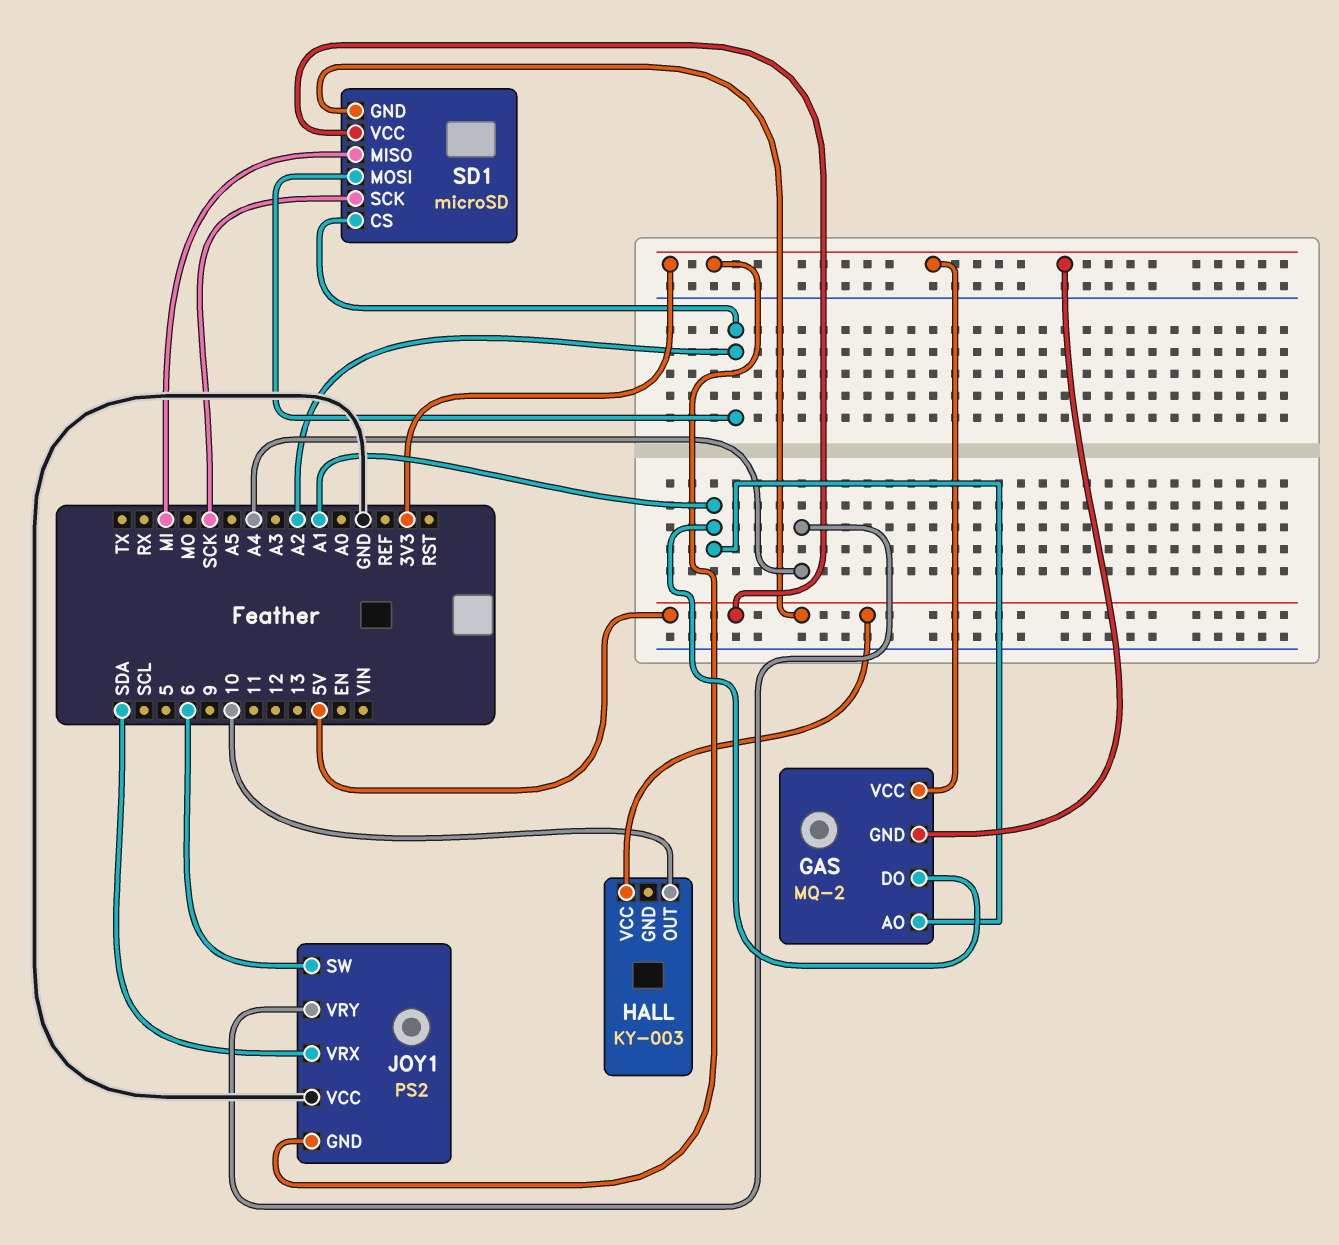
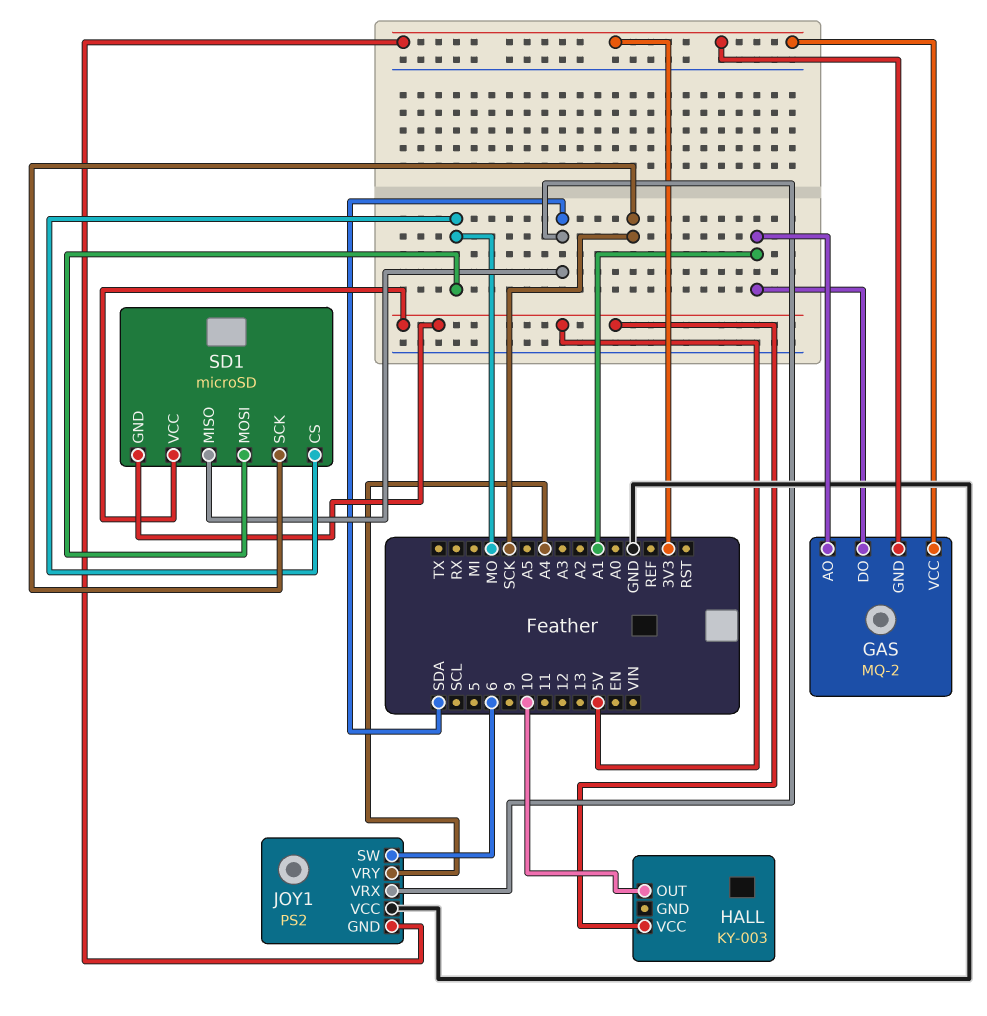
SD1 pin CS: A2 -> MO
SD1 pin MISO: MI -> SDA
SD1 pin MOSI: A2 -> MO

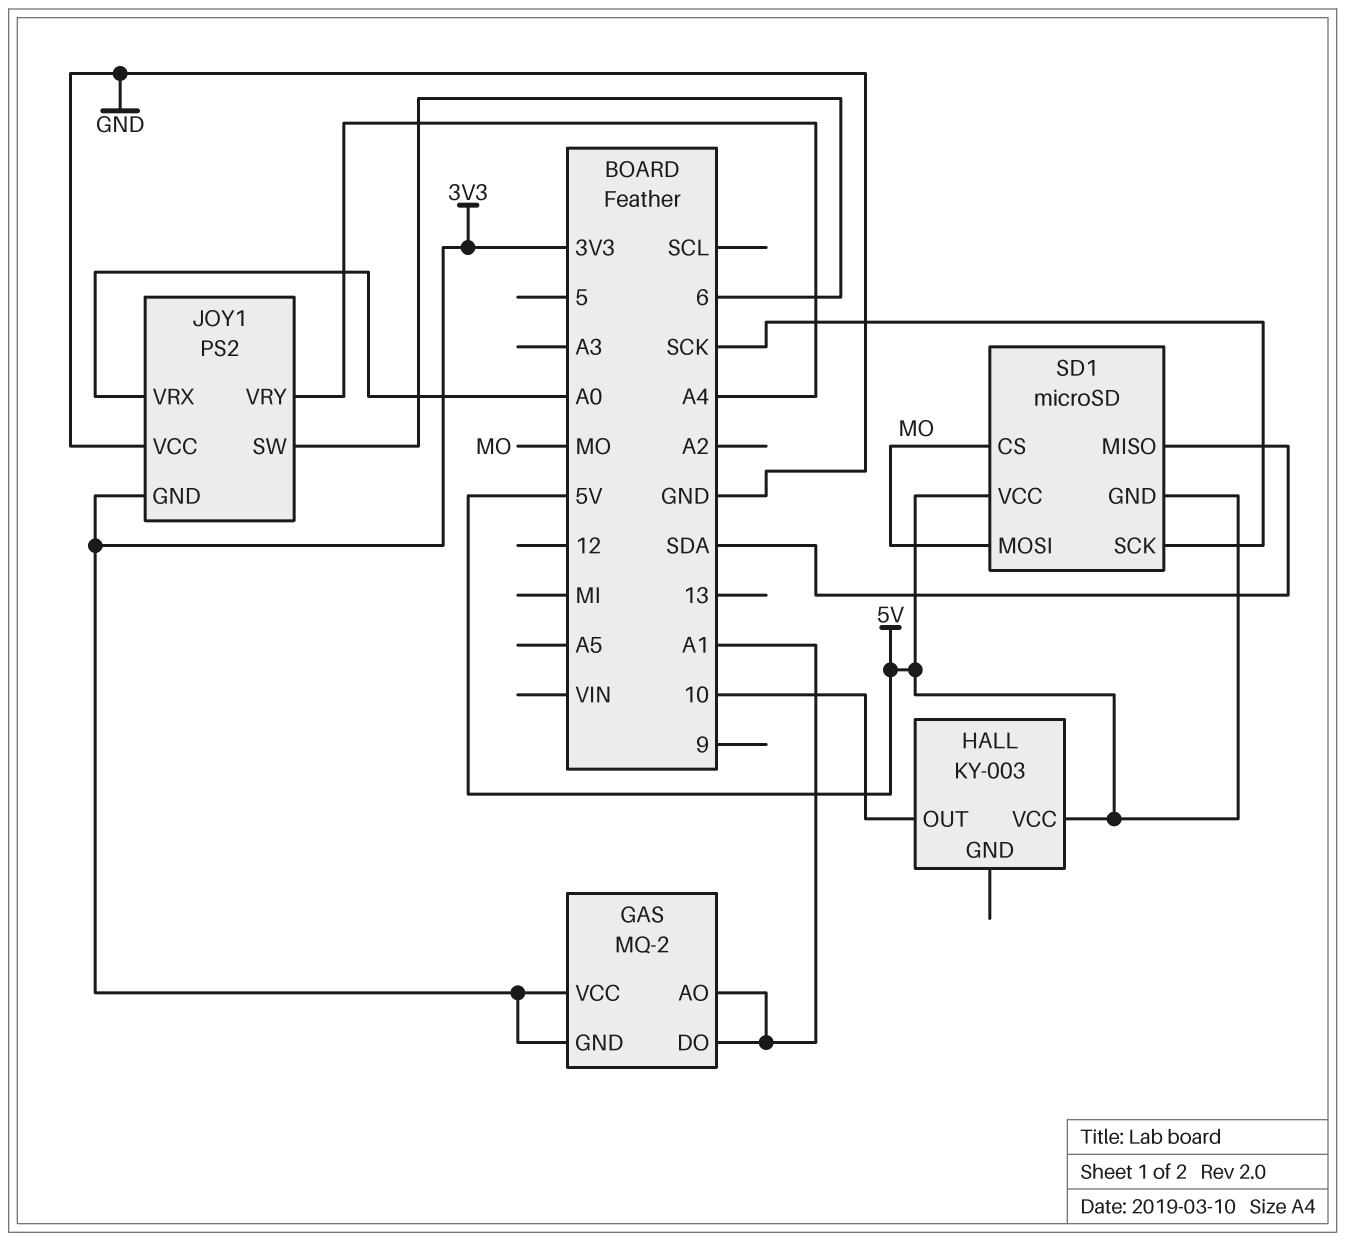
JOY1 pin VRX: SDA -> A0

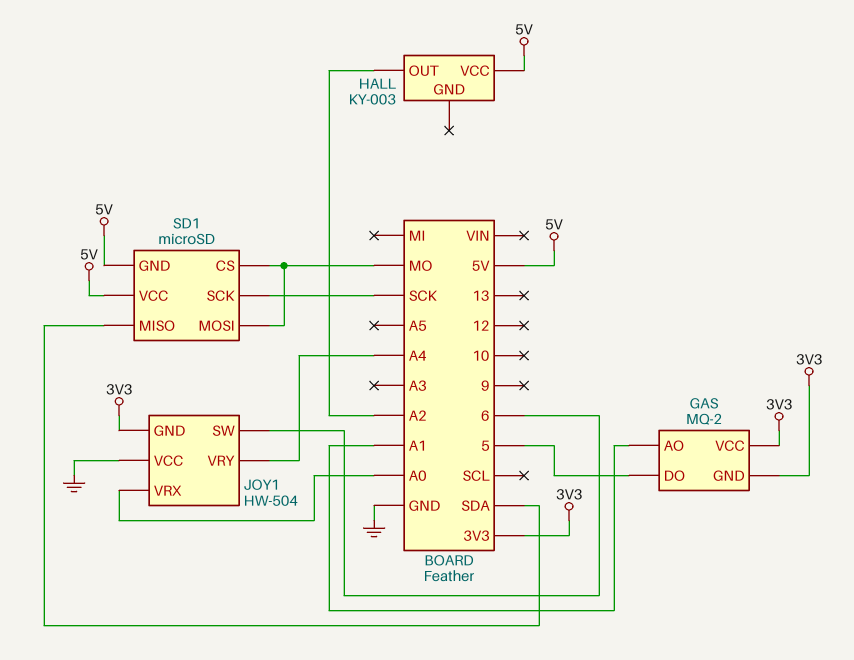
GAS pin DO: A1 -> 5
HALL pin OUT: 10 -> A2
JOY1: PS2 -> HW-504

